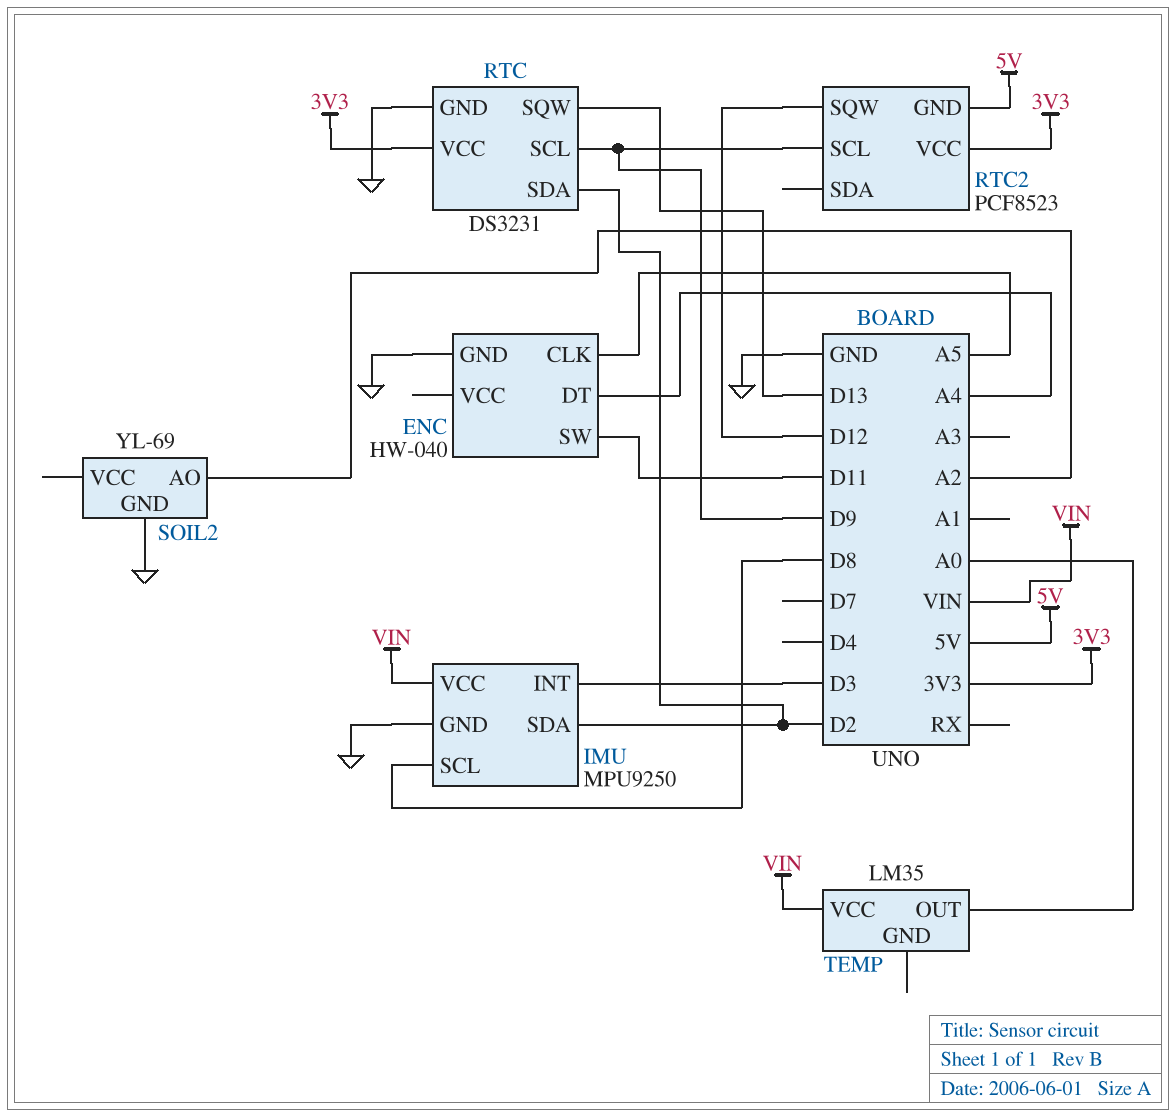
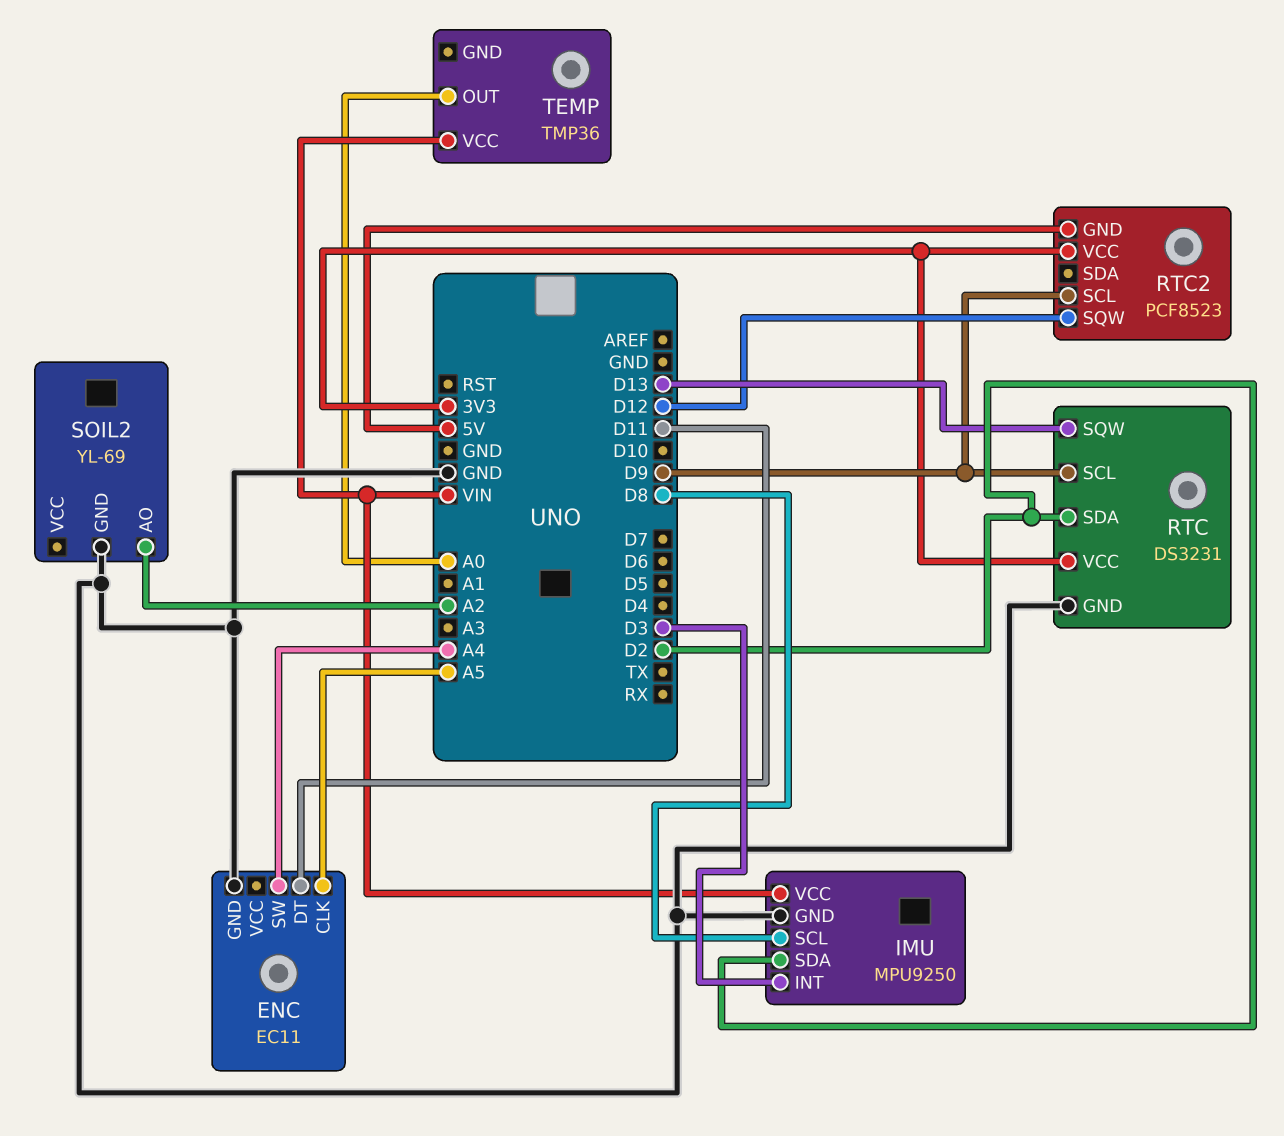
ENC: HW-040 -> EC11
ENC pin DT: A4 -> D11
ENC pin SW: D11 -> A4
TEMP: LM35 -> TMP36

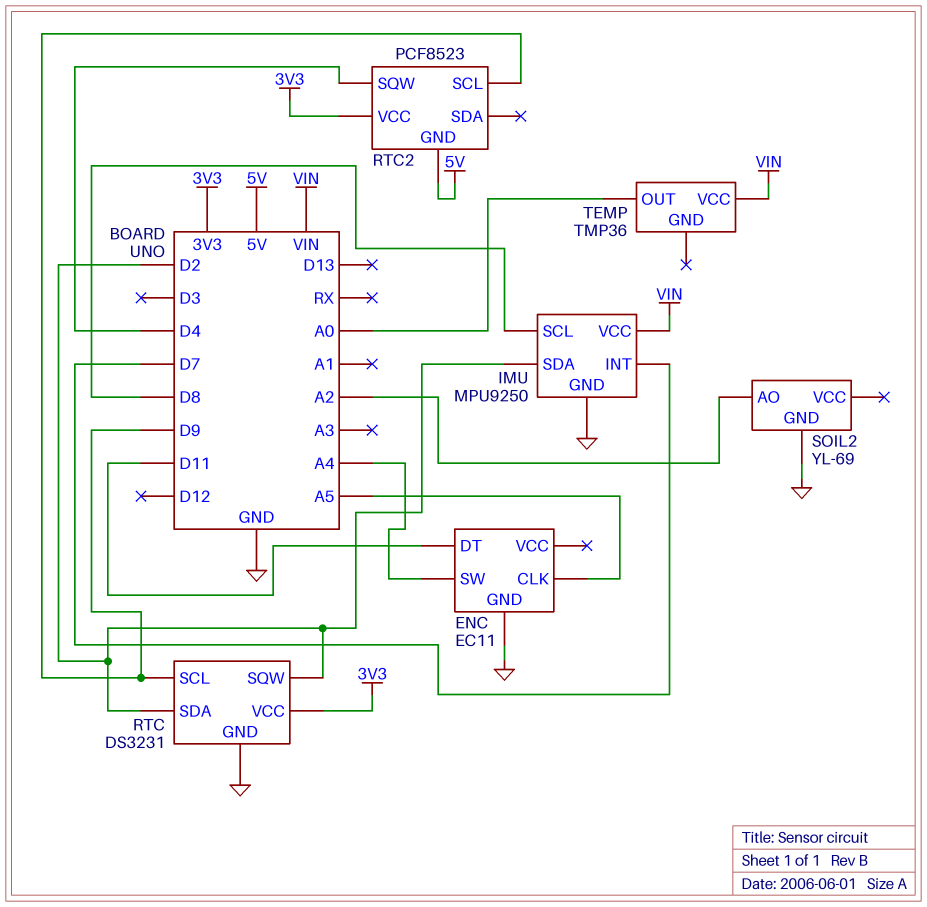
IMU pin INT: D3 -> D7
RTC pin SQW: D13 -> D2
RTC2 pin SQW: D12 -> D4

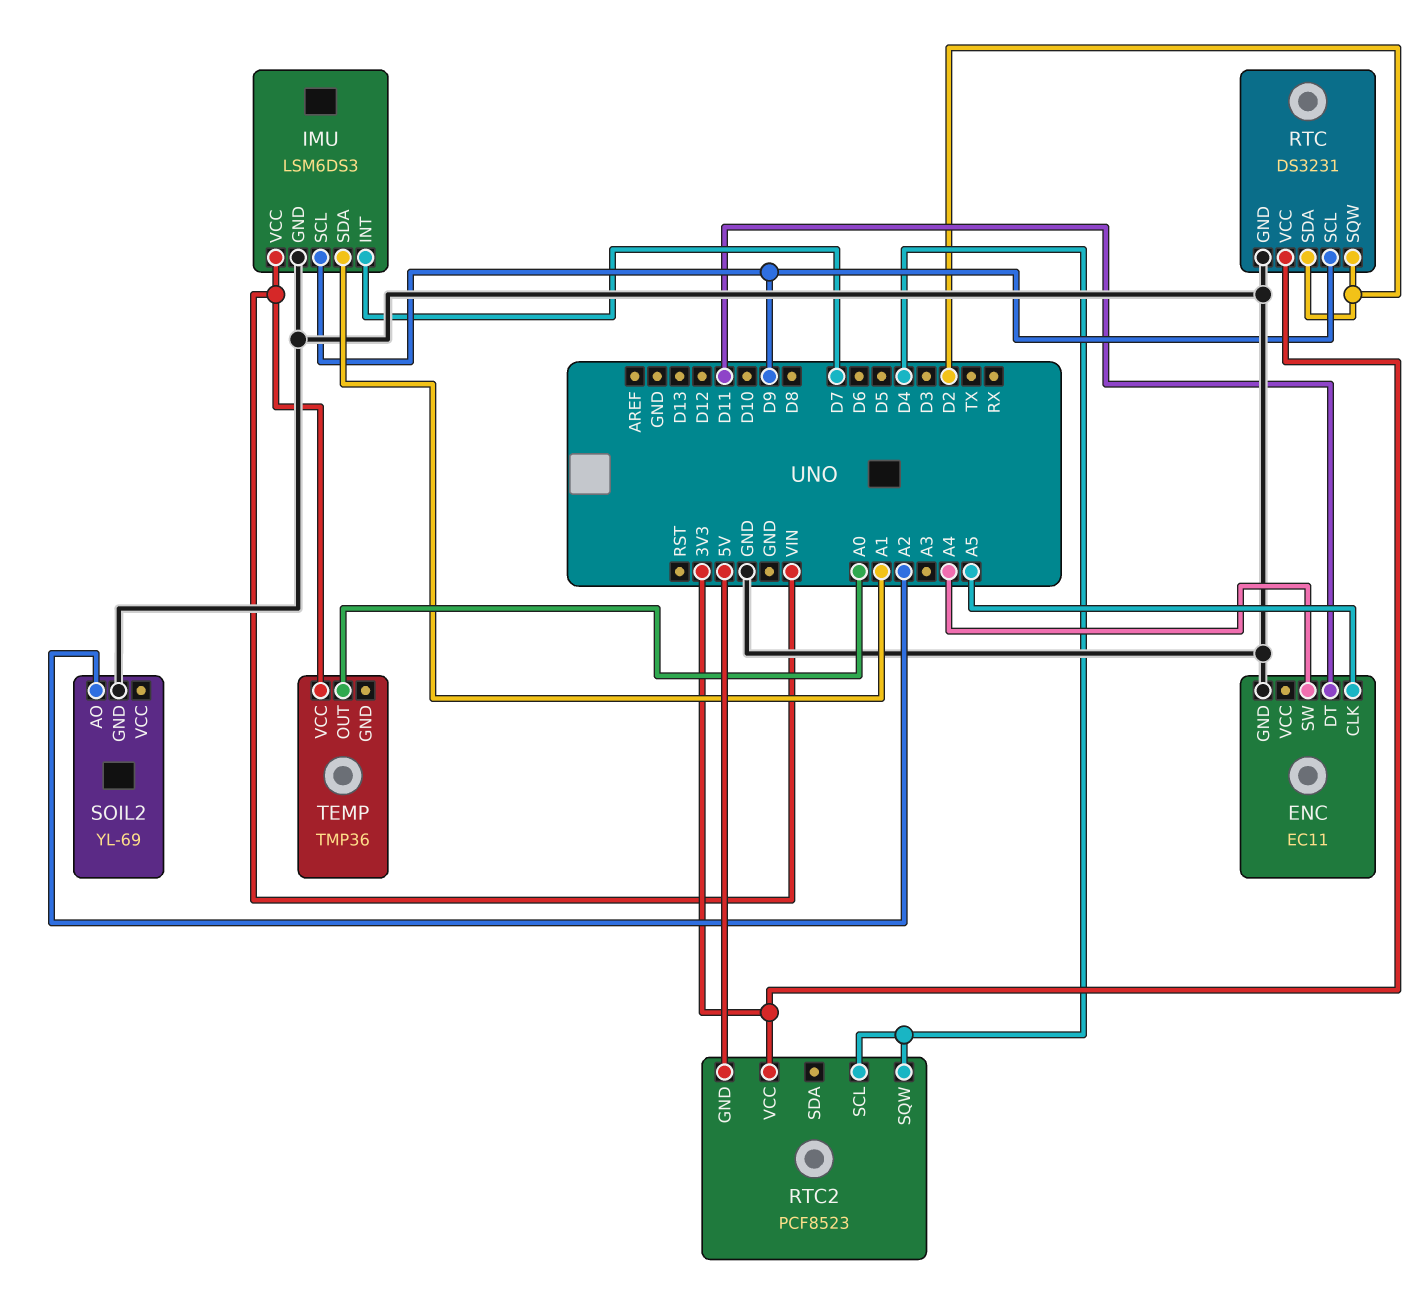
IMU: MPU9250 -> LSM6DS3
IMU pin SCL: D8 -> D9
IMU pin SDA: D2 -> A1
RTC2 pin SCL: D9 -> D4

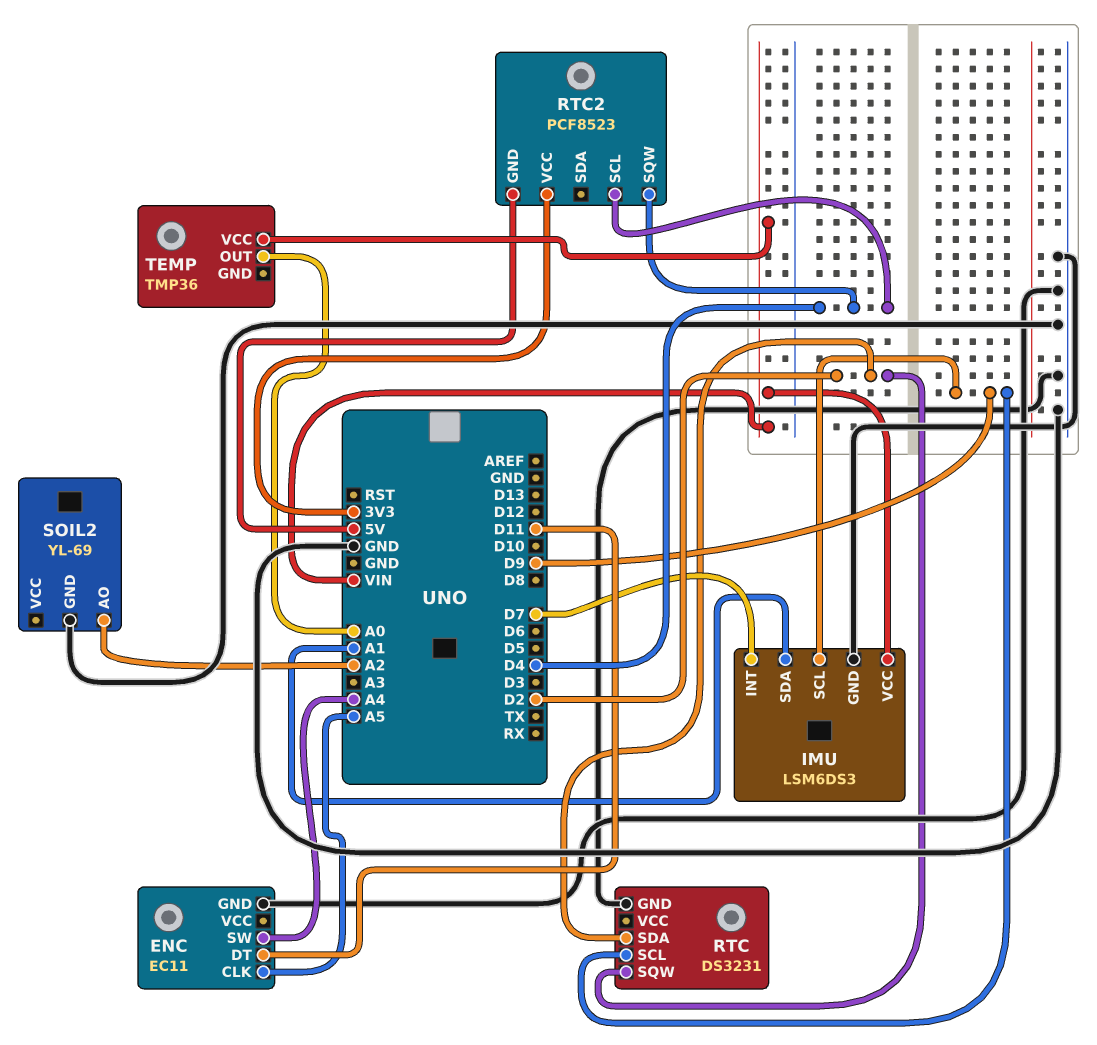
RTC pin VCC: 3V3 -> none

